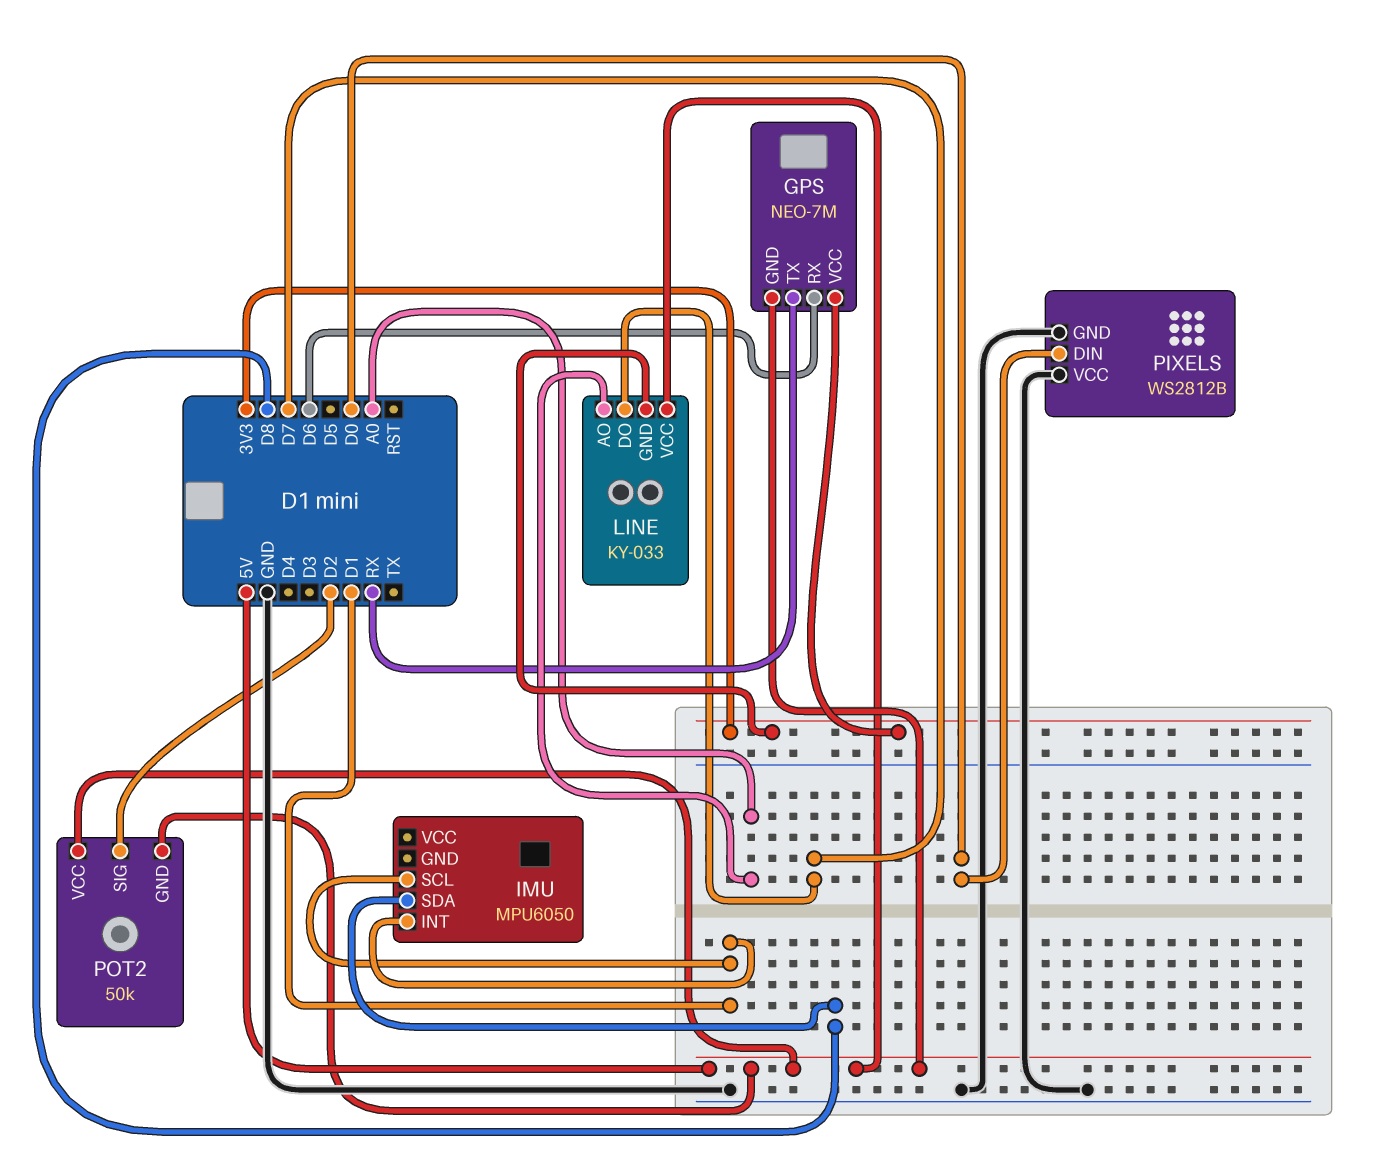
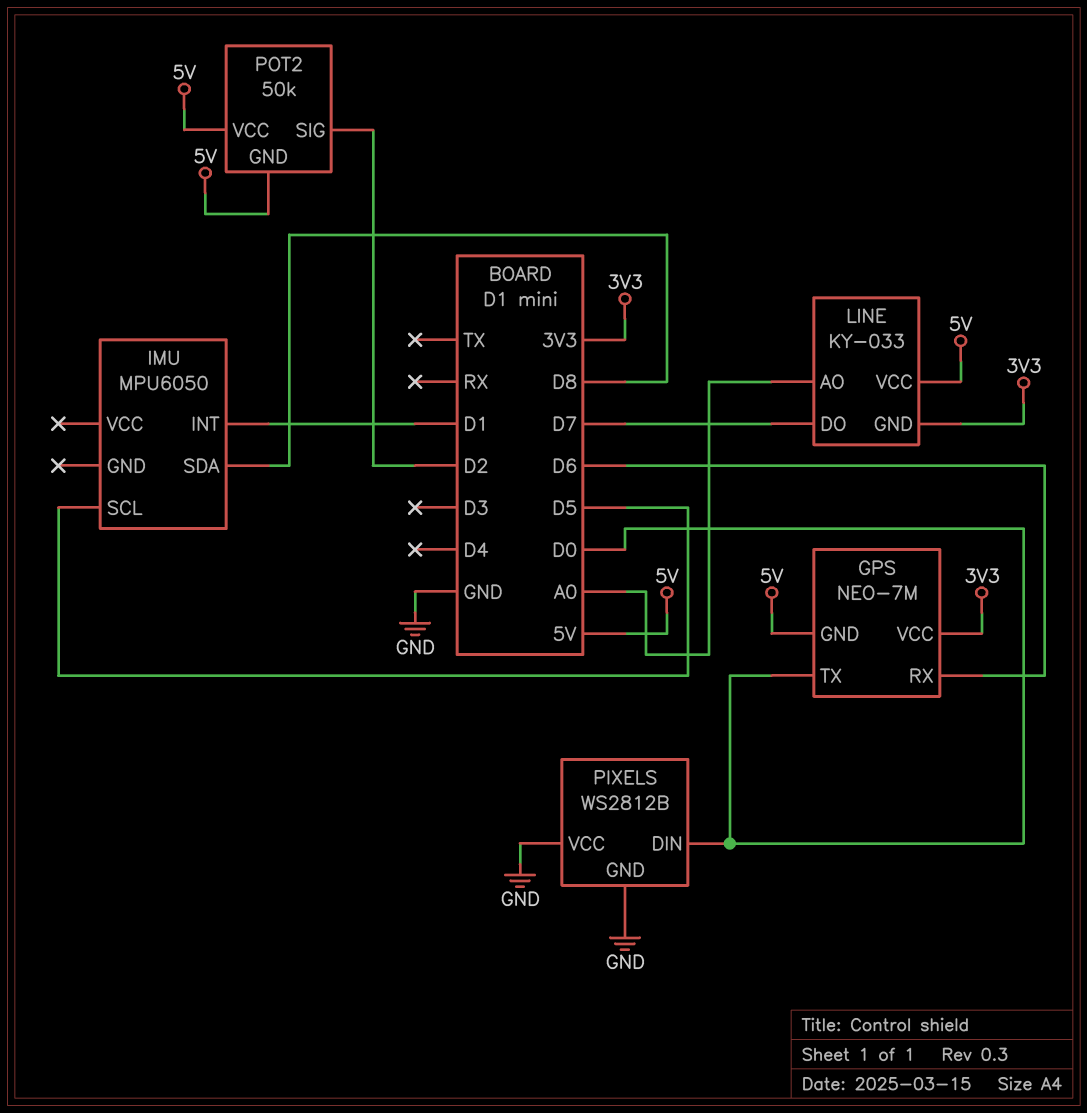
GPS pin TX: RX -> D0
IMU pin SCL: D1 -> D5

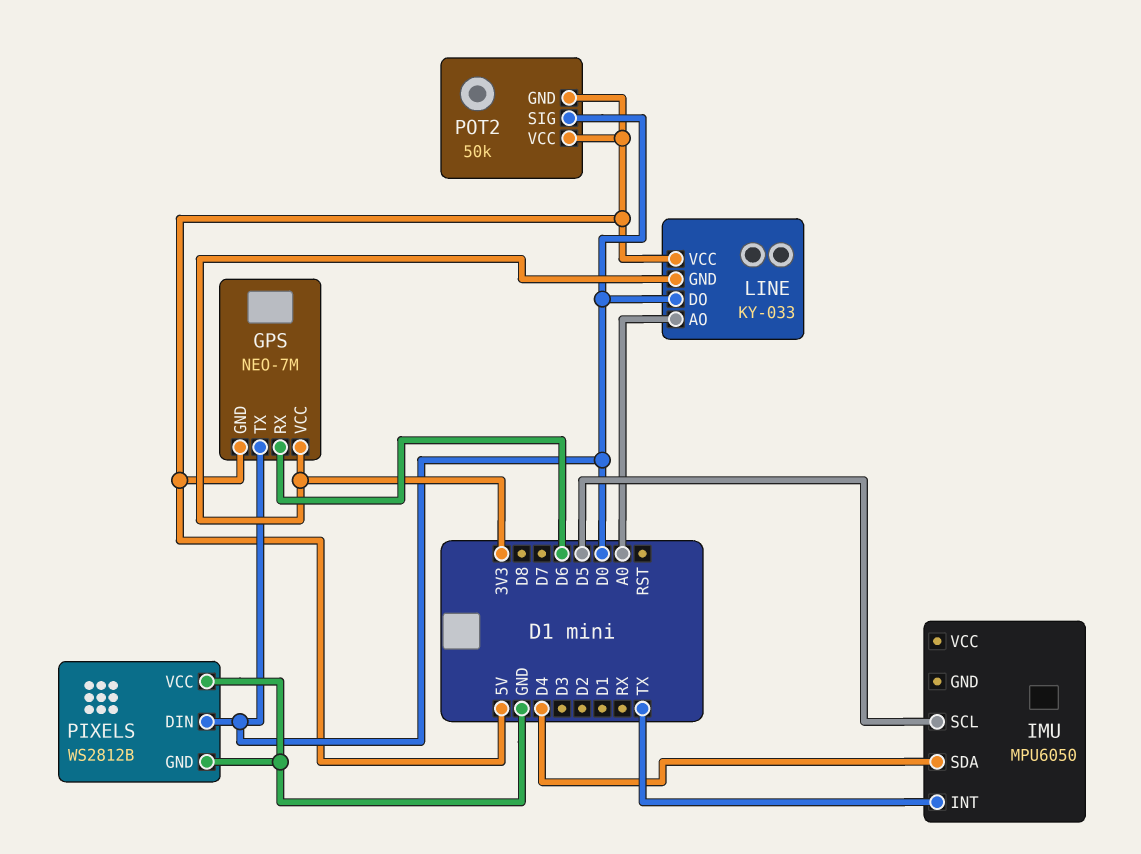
IMU pin INT: D1 -> TX
IMU pin SDA: D8 -> D4
LINE pin DO: D7 -> D0
POT2 pin SIG: D2 -> D0

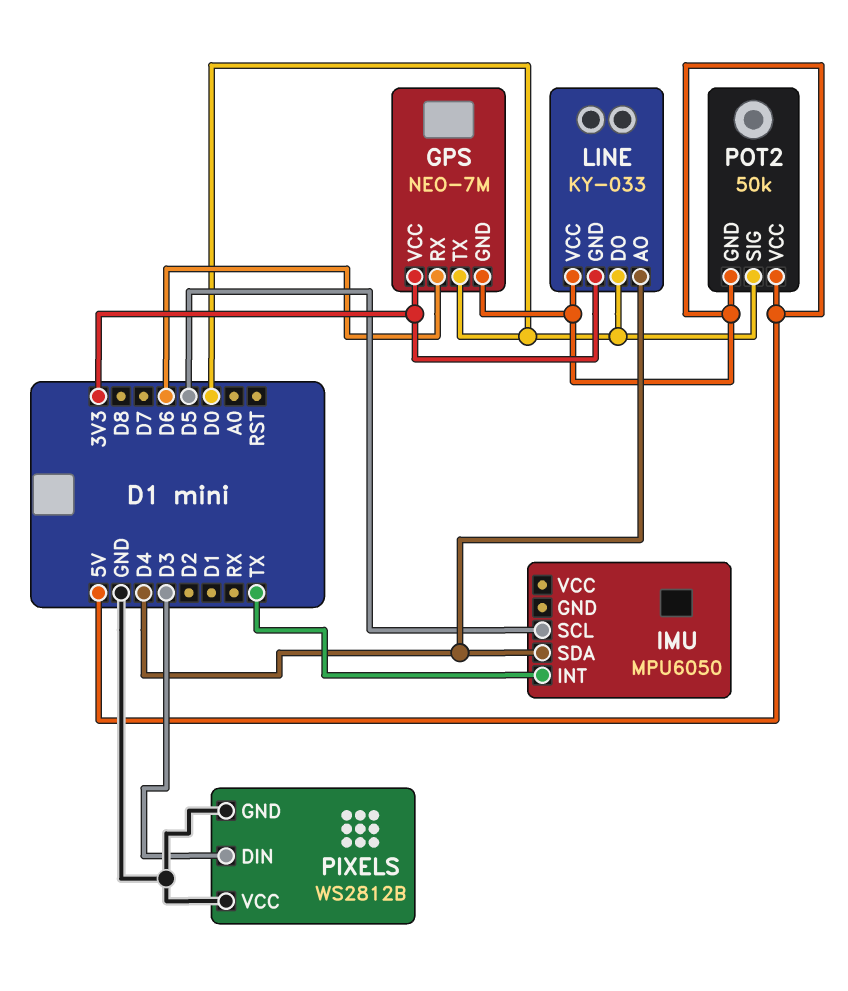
LINE pin AO: A0 -> D4
PIXELS pin DIN: D0 -> D3

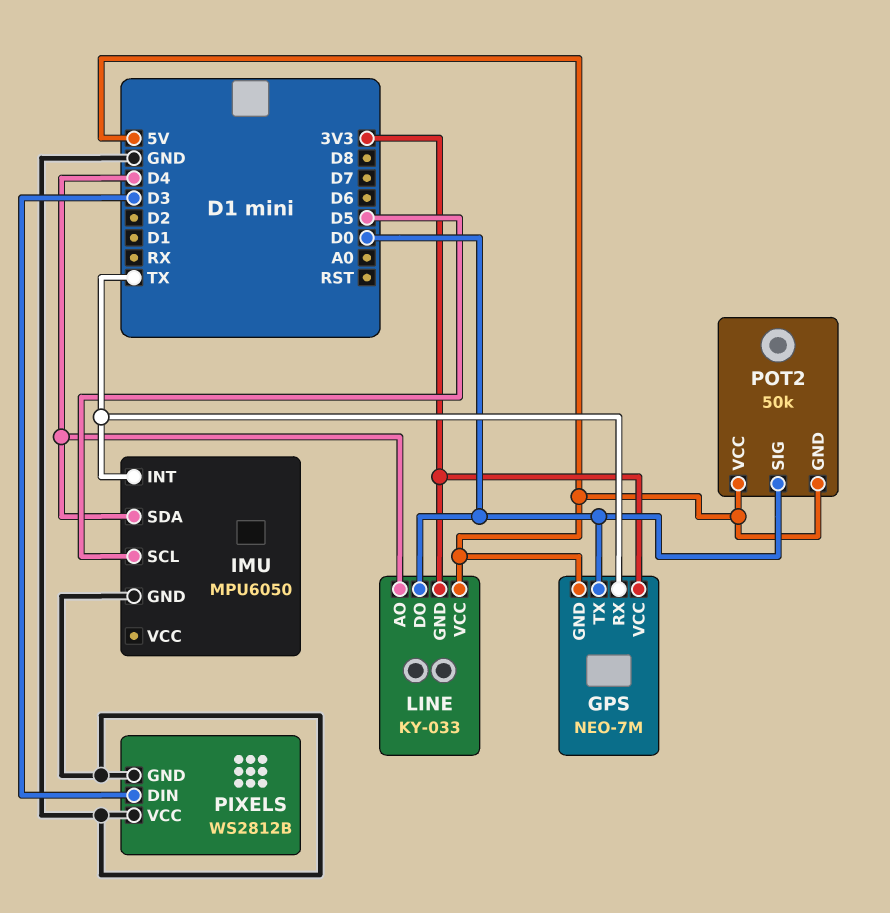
GPS pin RX: D6 -> TX
IMU pin GND: none -> GND

